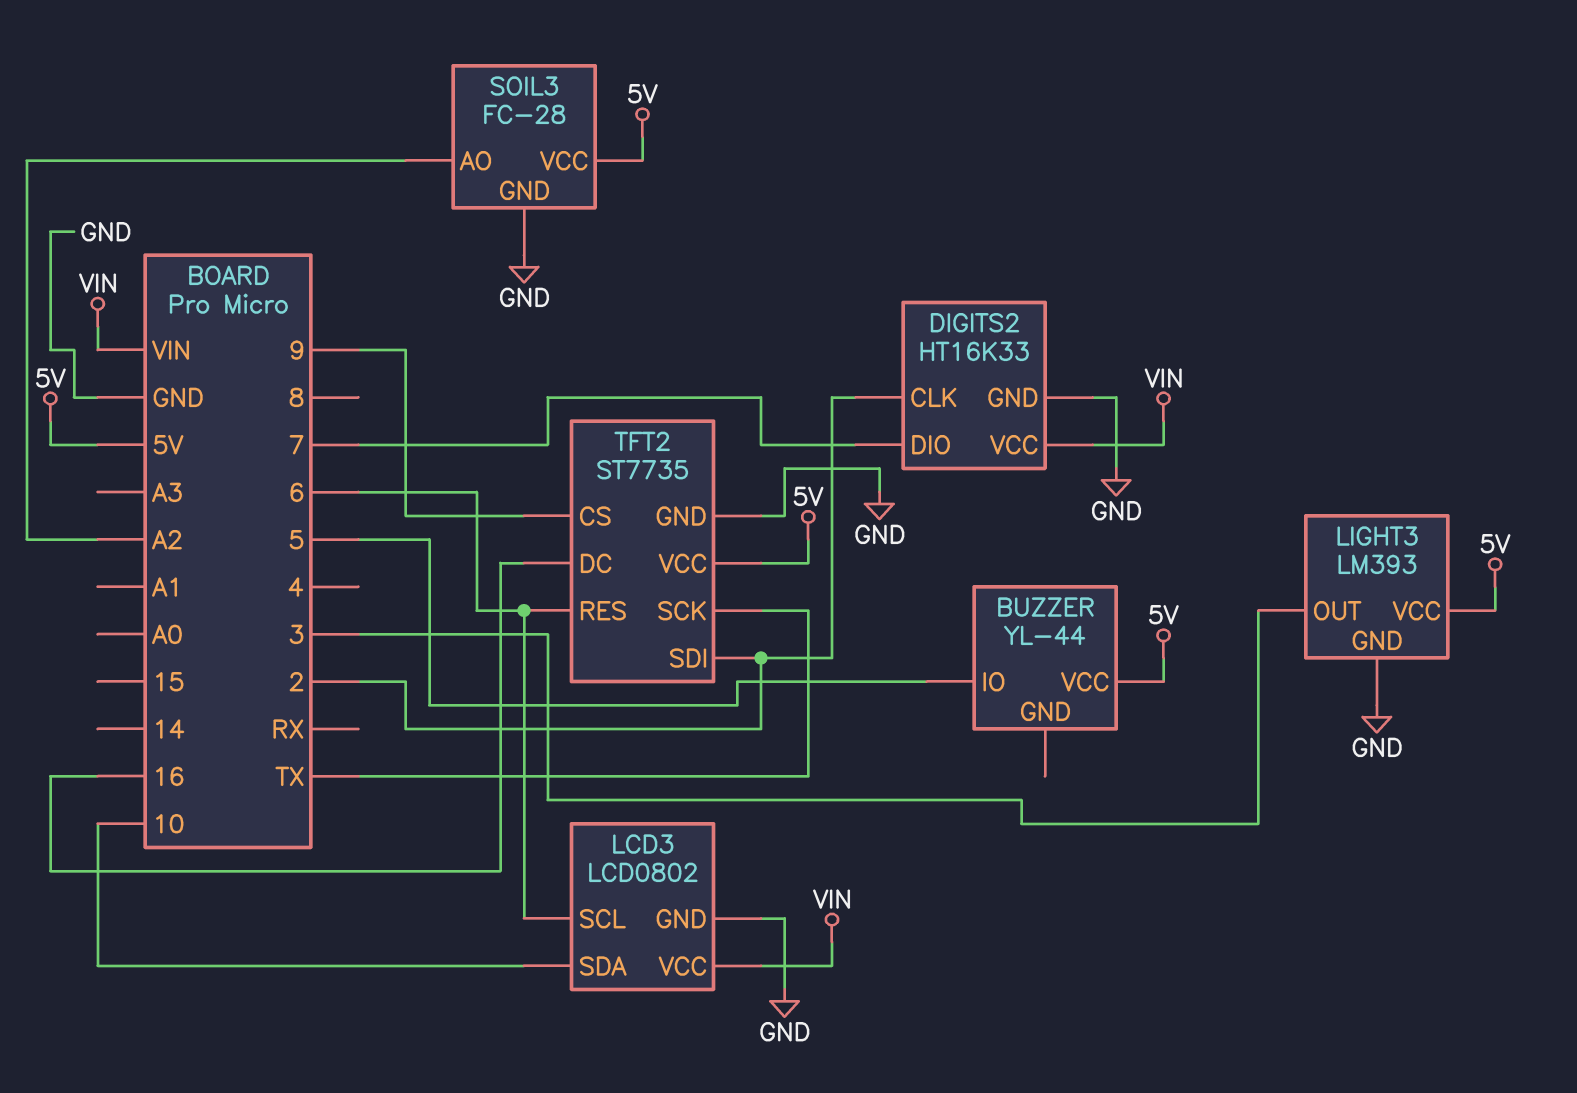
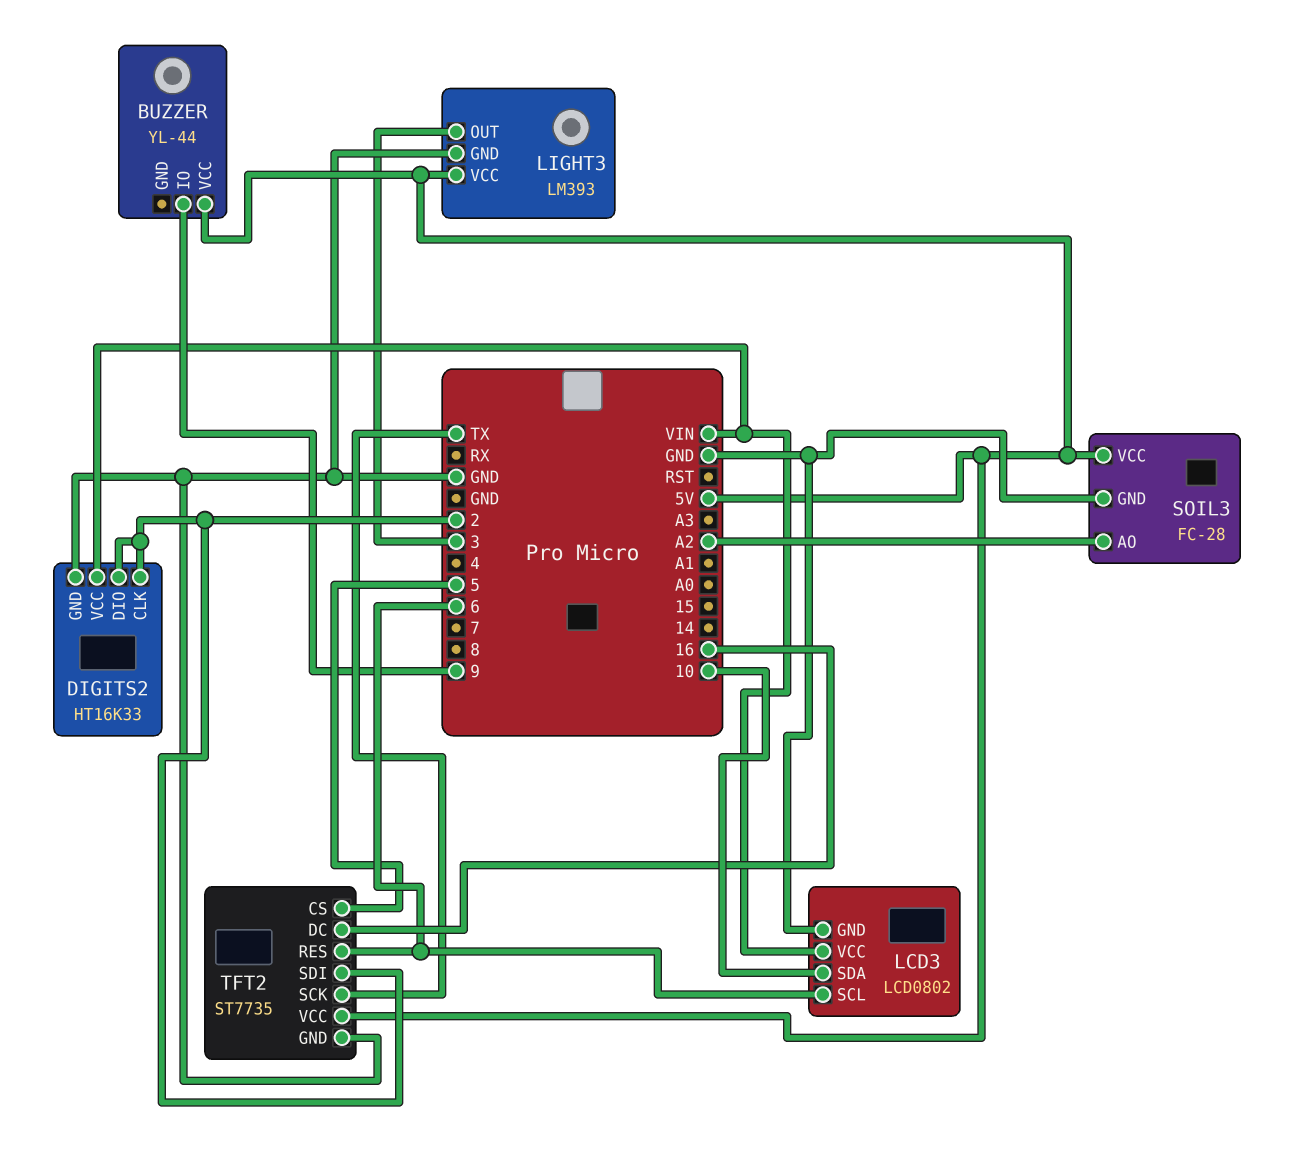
BUZZER pin IO: 5 -> 9
DIGITS2 pin DIO: 7 -> 2
TFT2 pin CS: 9 -> 5

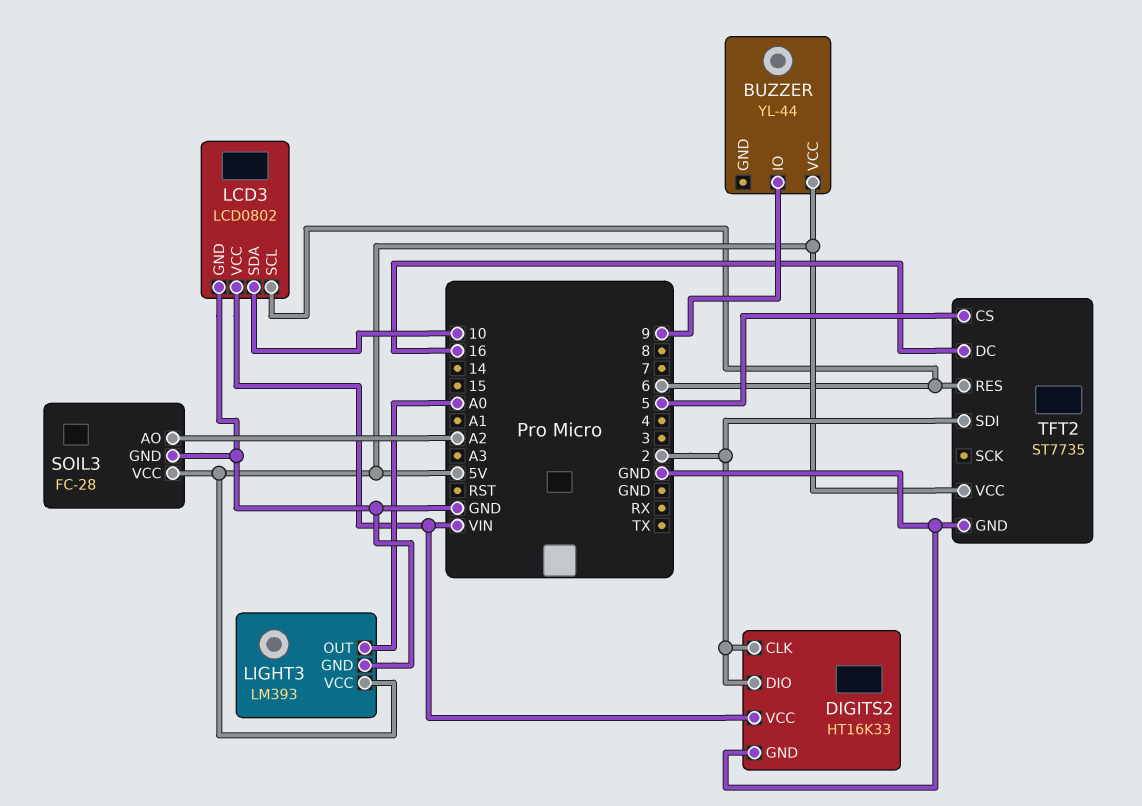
LIGHT3 pin OUT: 3 -> A0
TFT2 pin SCK: TX -> none

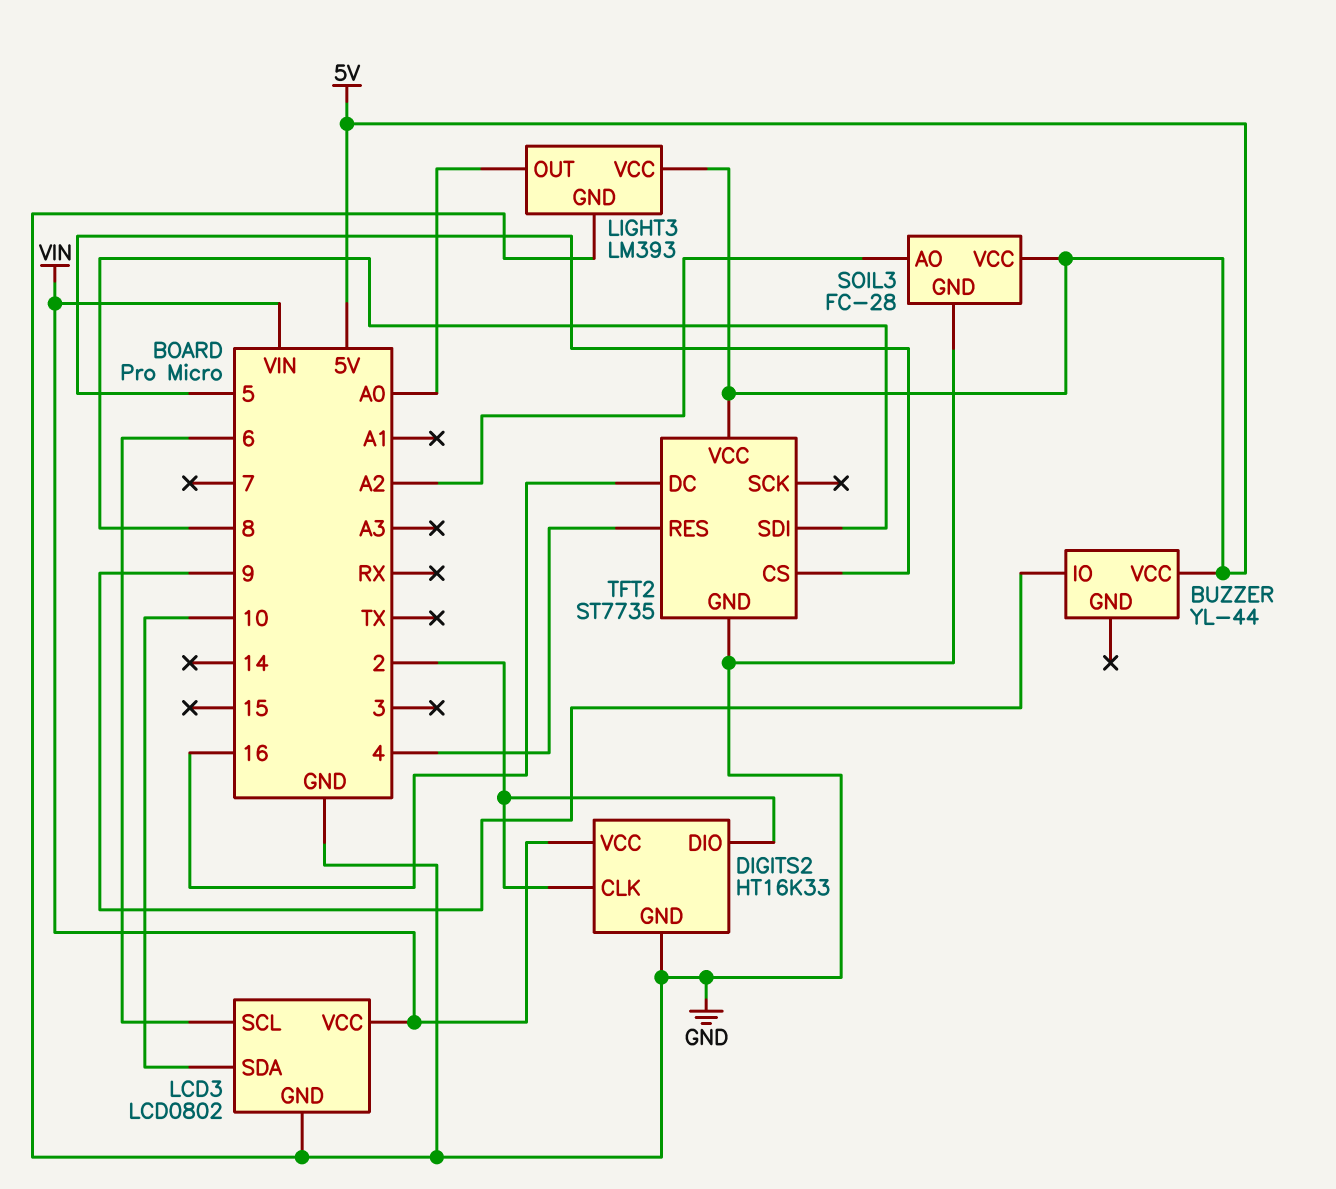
TFT2 pin RES: 6 -> 4
TFT2 pin SDI: 2 -> 8

